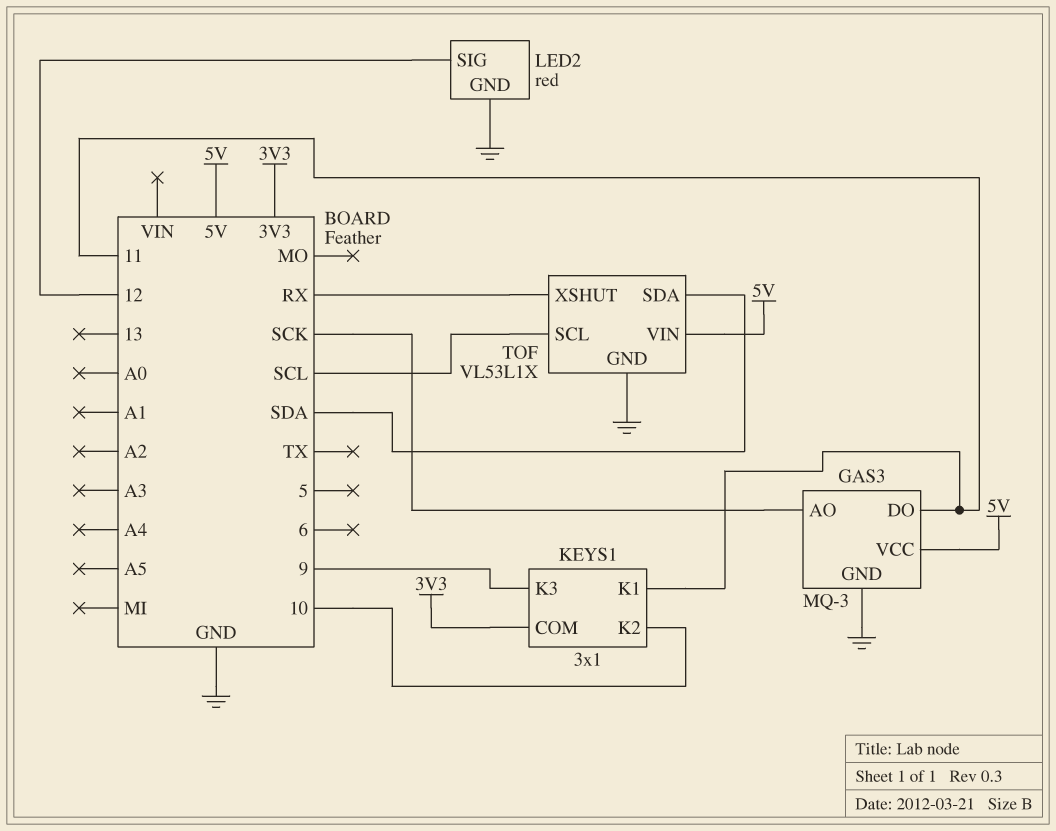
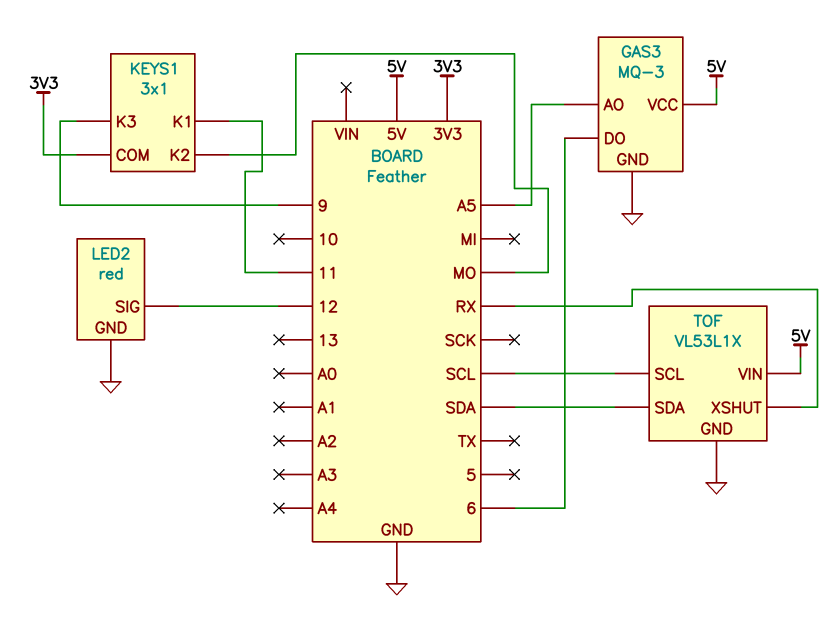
GAS3 pin AO: SCK -> A5
GAS3 pin DO: 11 -> 6
KEYS1 pin K2: 10 -> MO

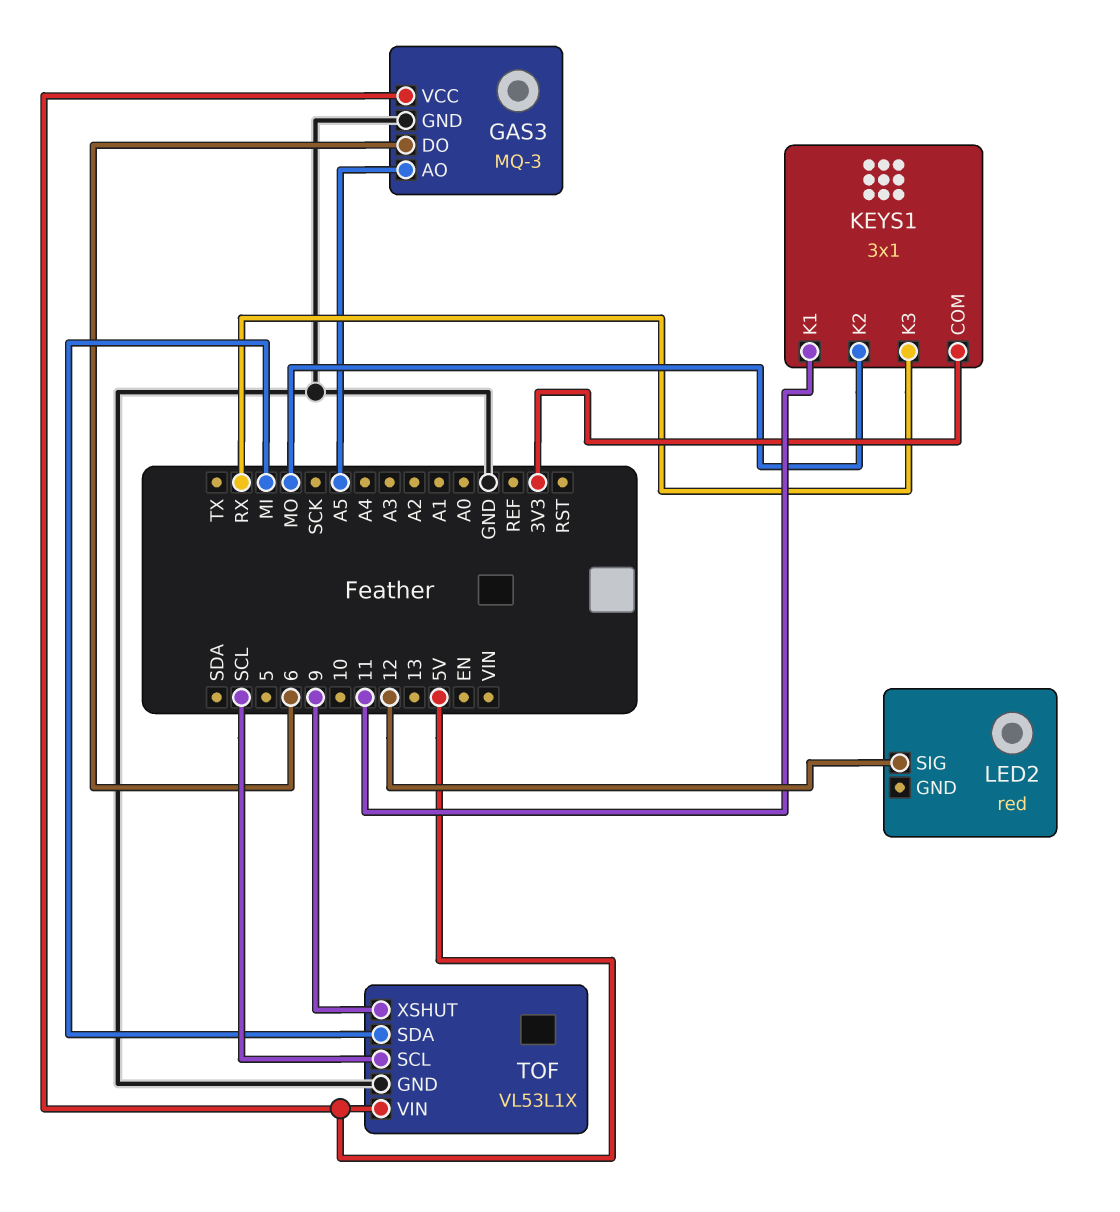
KEYS1 pin K3: 9 -> RX
LED2 pin GND: GND -> none
TOF pin SDA: SDA -> MI
TOF pin XSHUT: RX -> 9

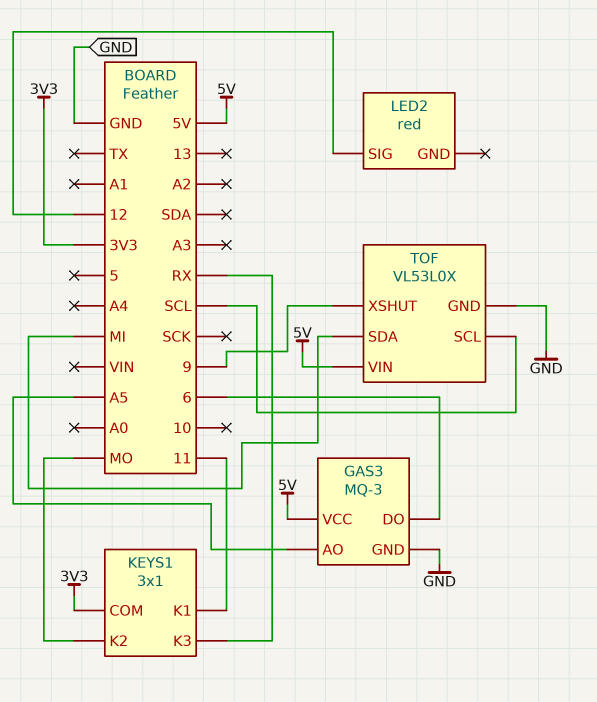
TOF: VL53L1X -> VL53L0X

